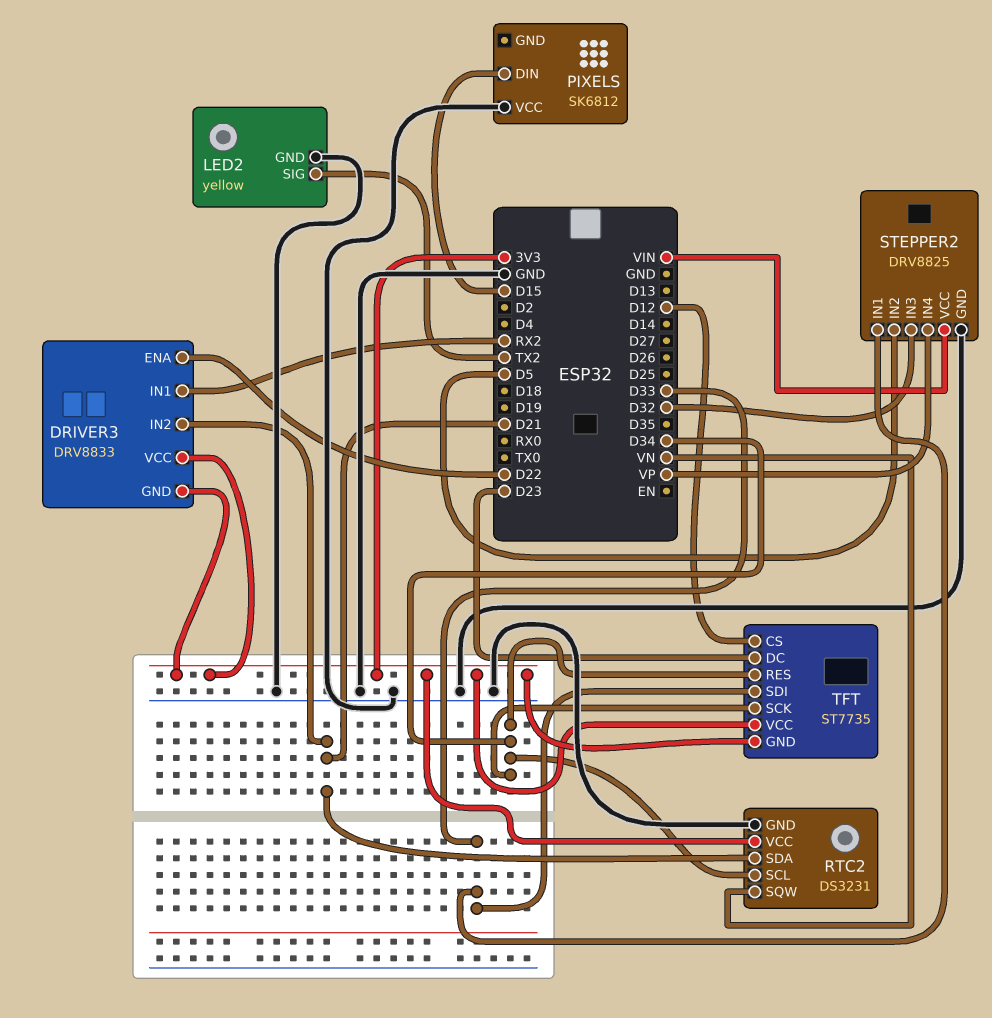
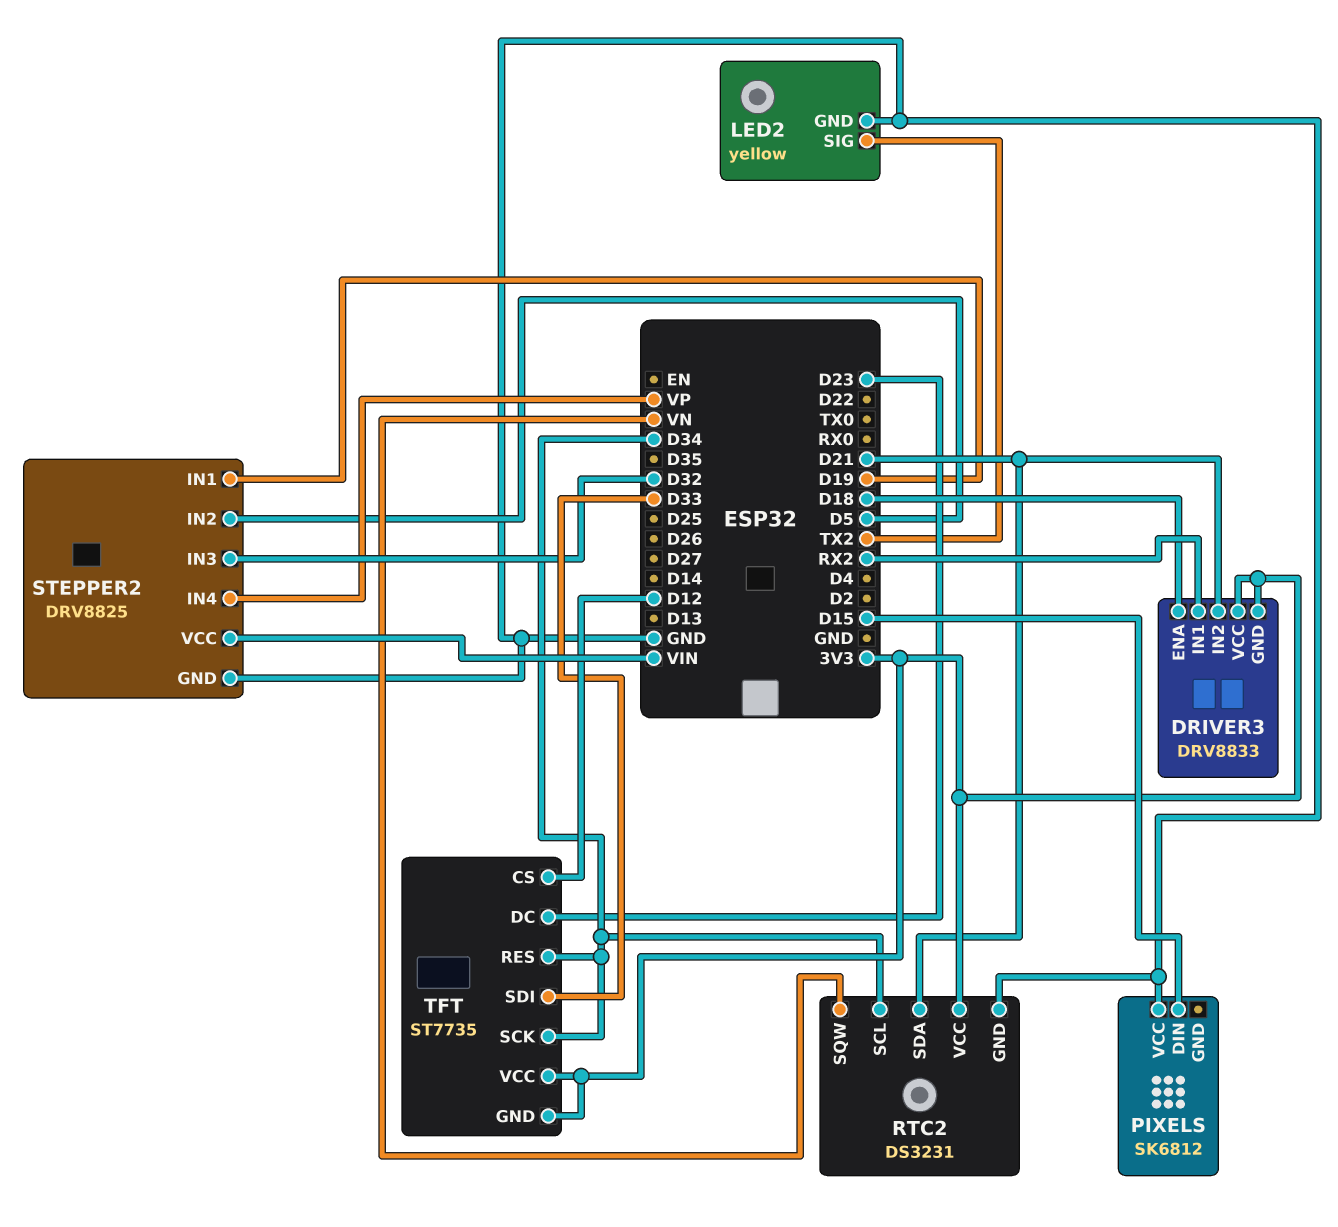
DRIVER3 pin ENA: D22 -> D18
STEPPER2 pin IN1: D33 -> D19

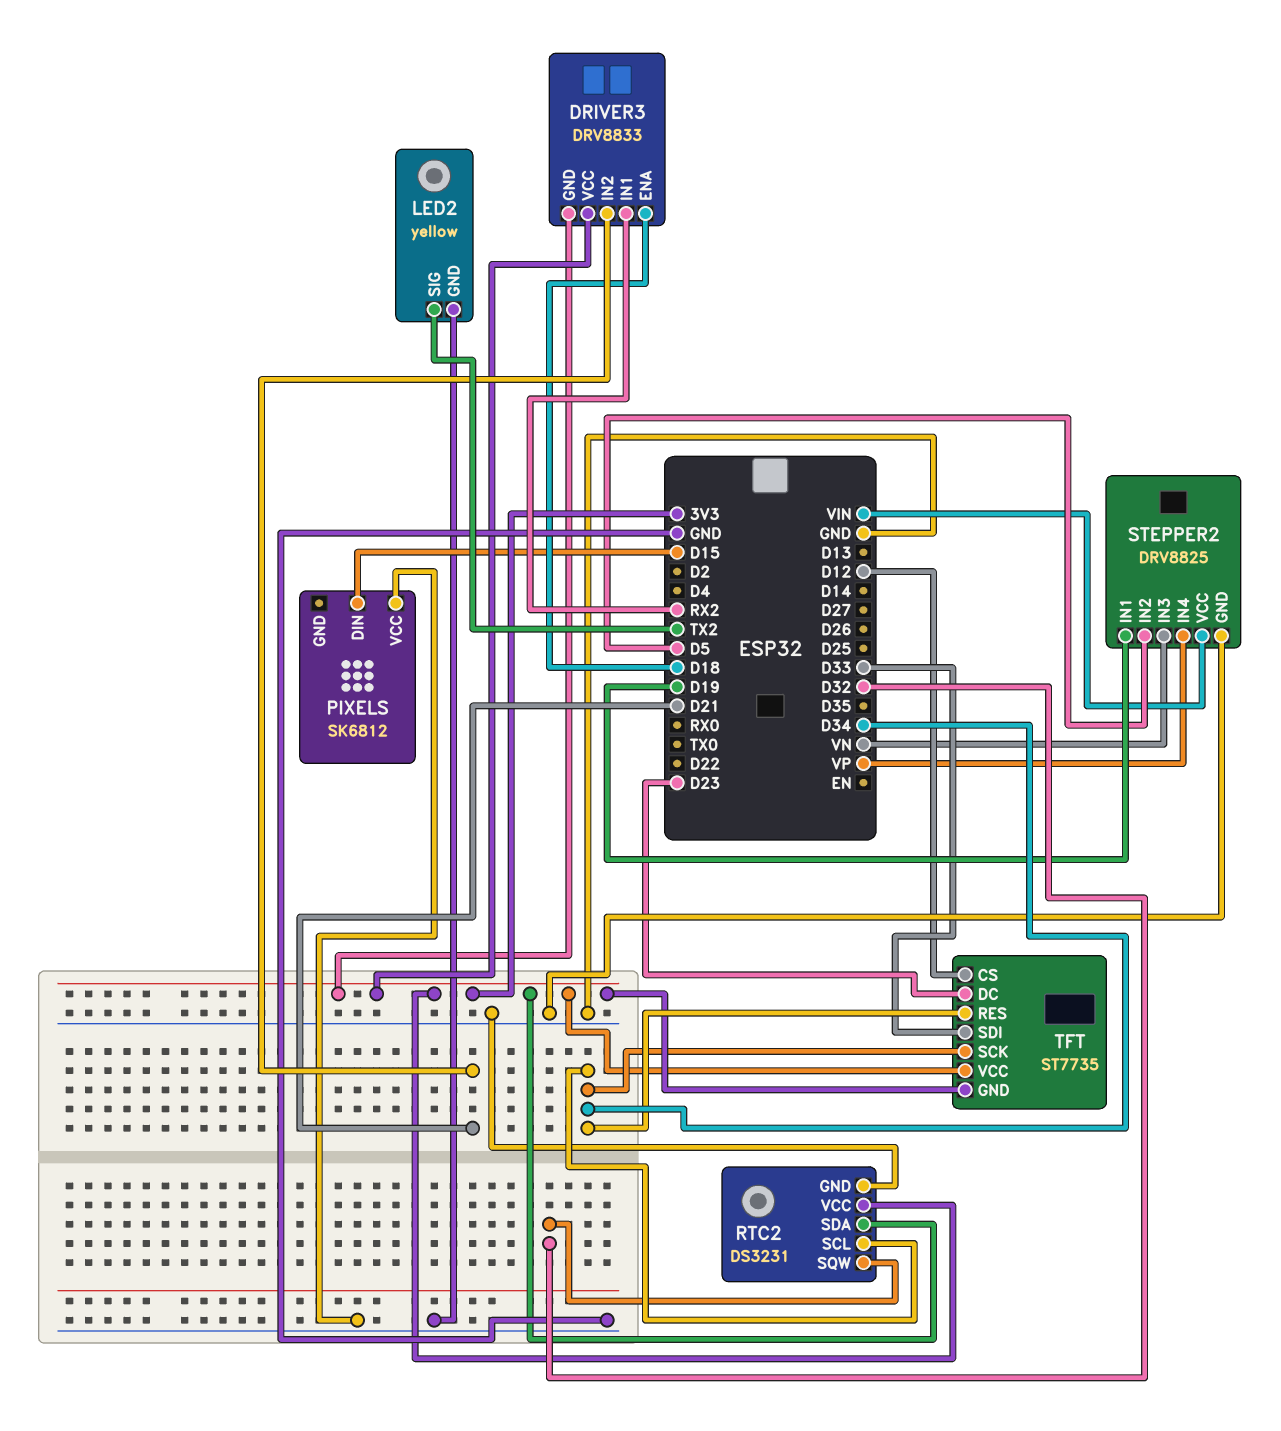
RTC2 pin SDA: D21 -> 3V3
RTC2 pin SQW: VN -> D32
STEPPER2 pin IN3: D32 -> VN

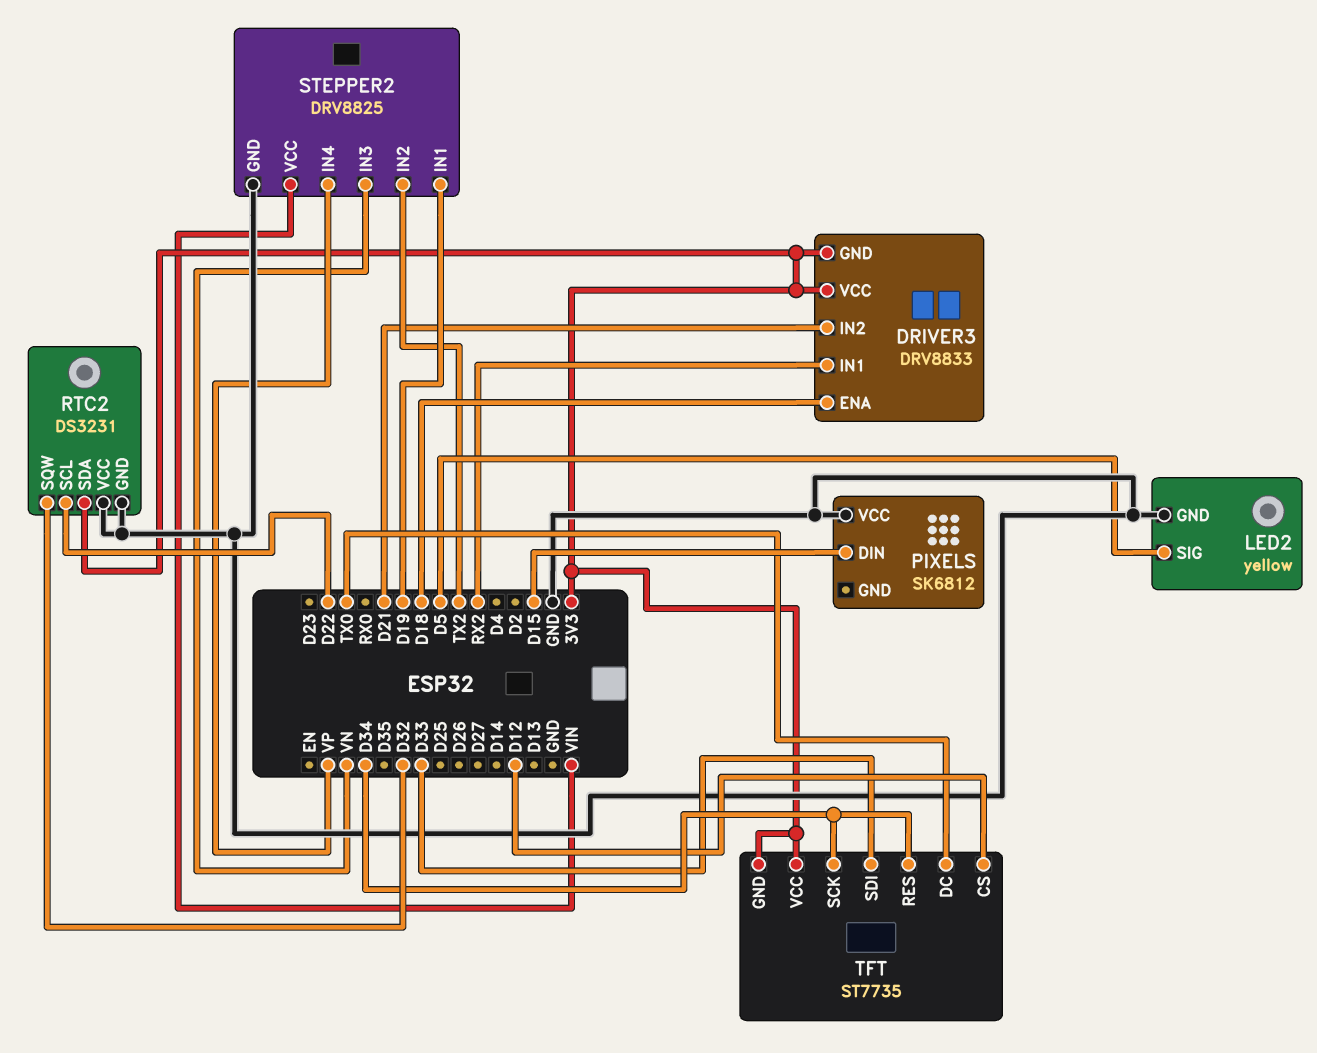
LED2 pin SIG: TX2 -> D5
RTC2 pin SCL: D34 -> D22
RTC2 pin VCC: 3V3 -> GND
STEPPER2 pin IN2: D5 -> TX2
TFT pin DC: D23 -> TX0

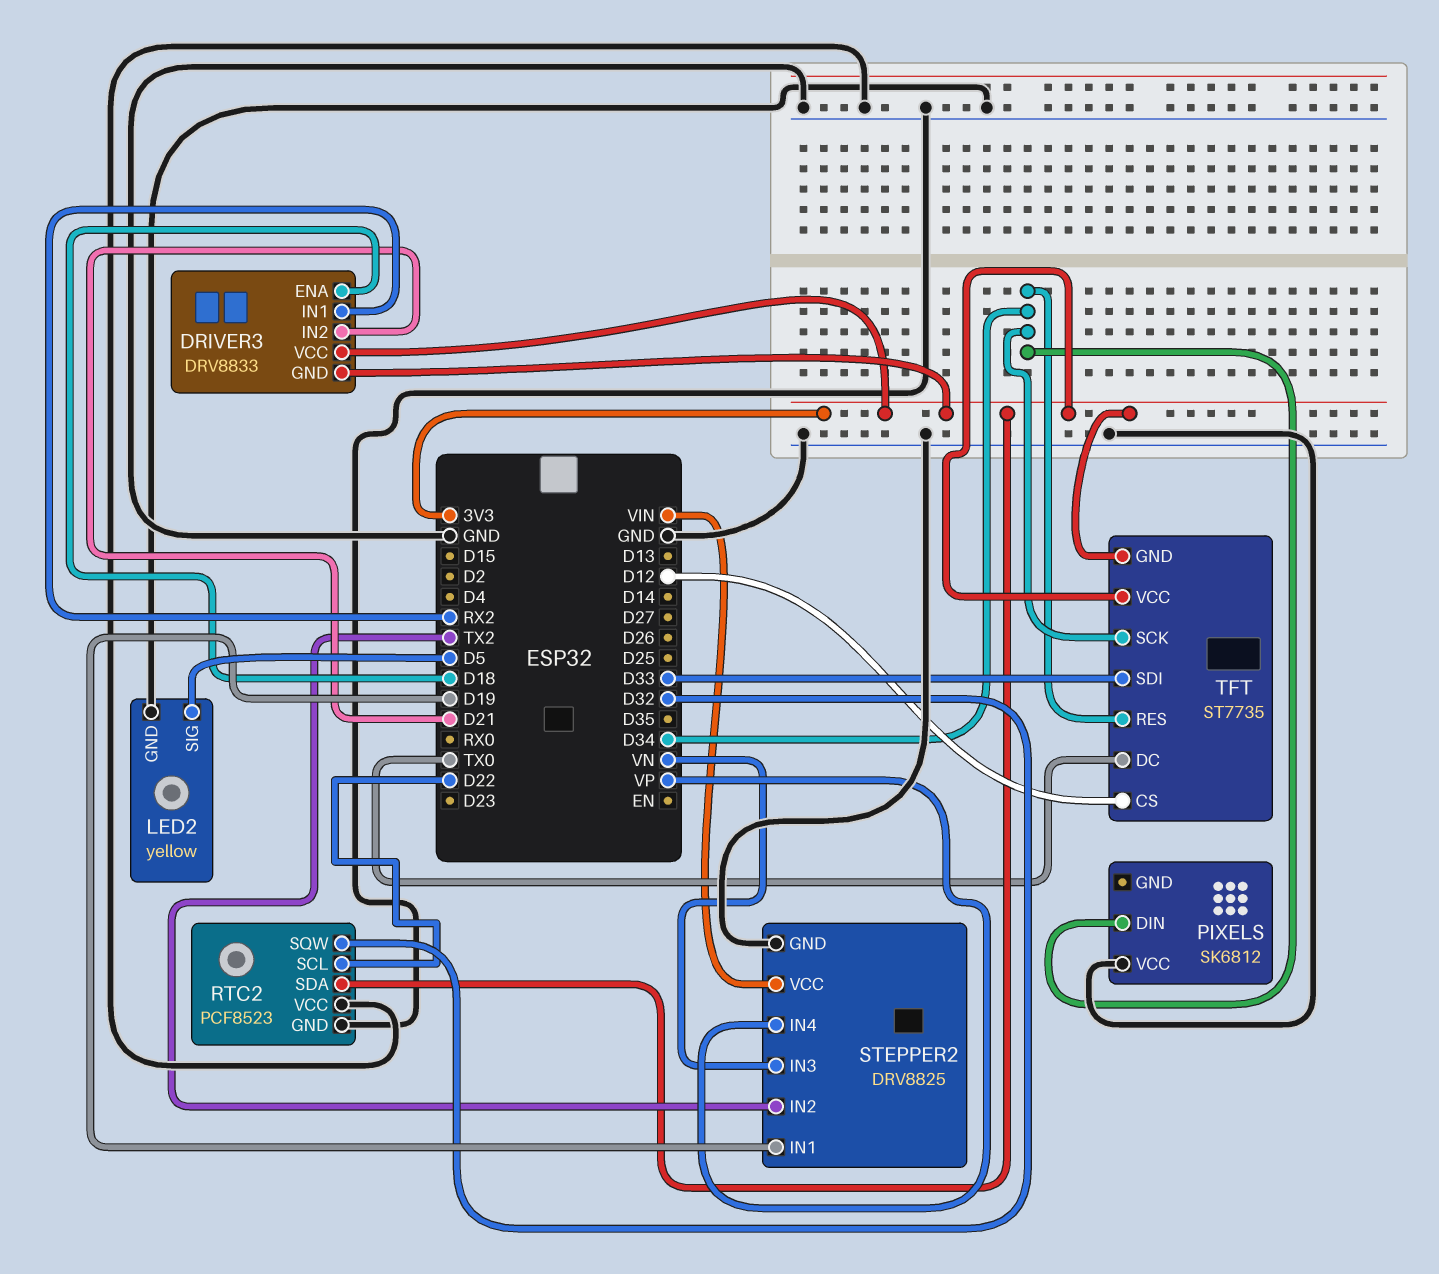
PIXELS pin DIN: D15 -> D34
RTC2: DS3231 -> PCF8523

